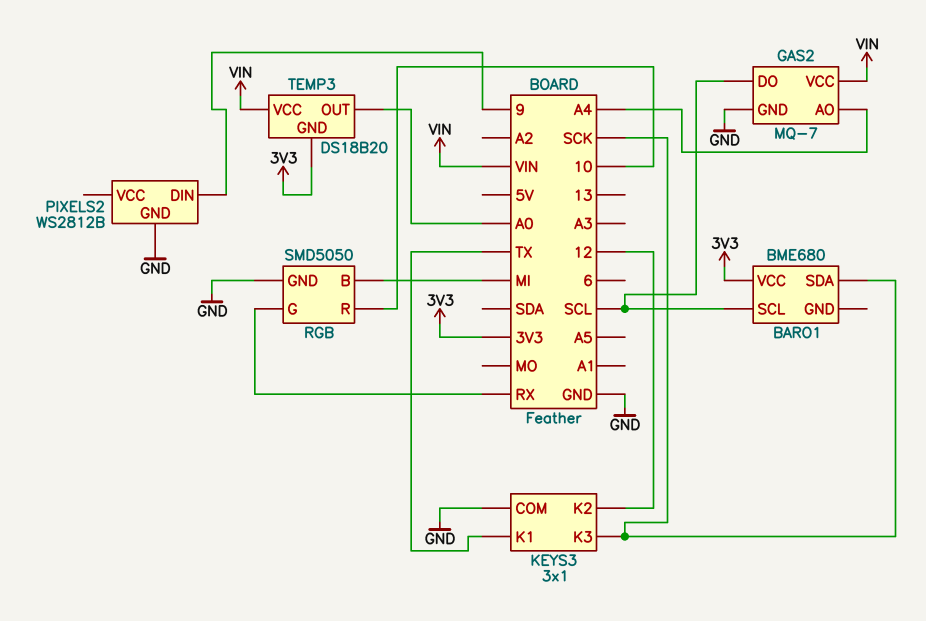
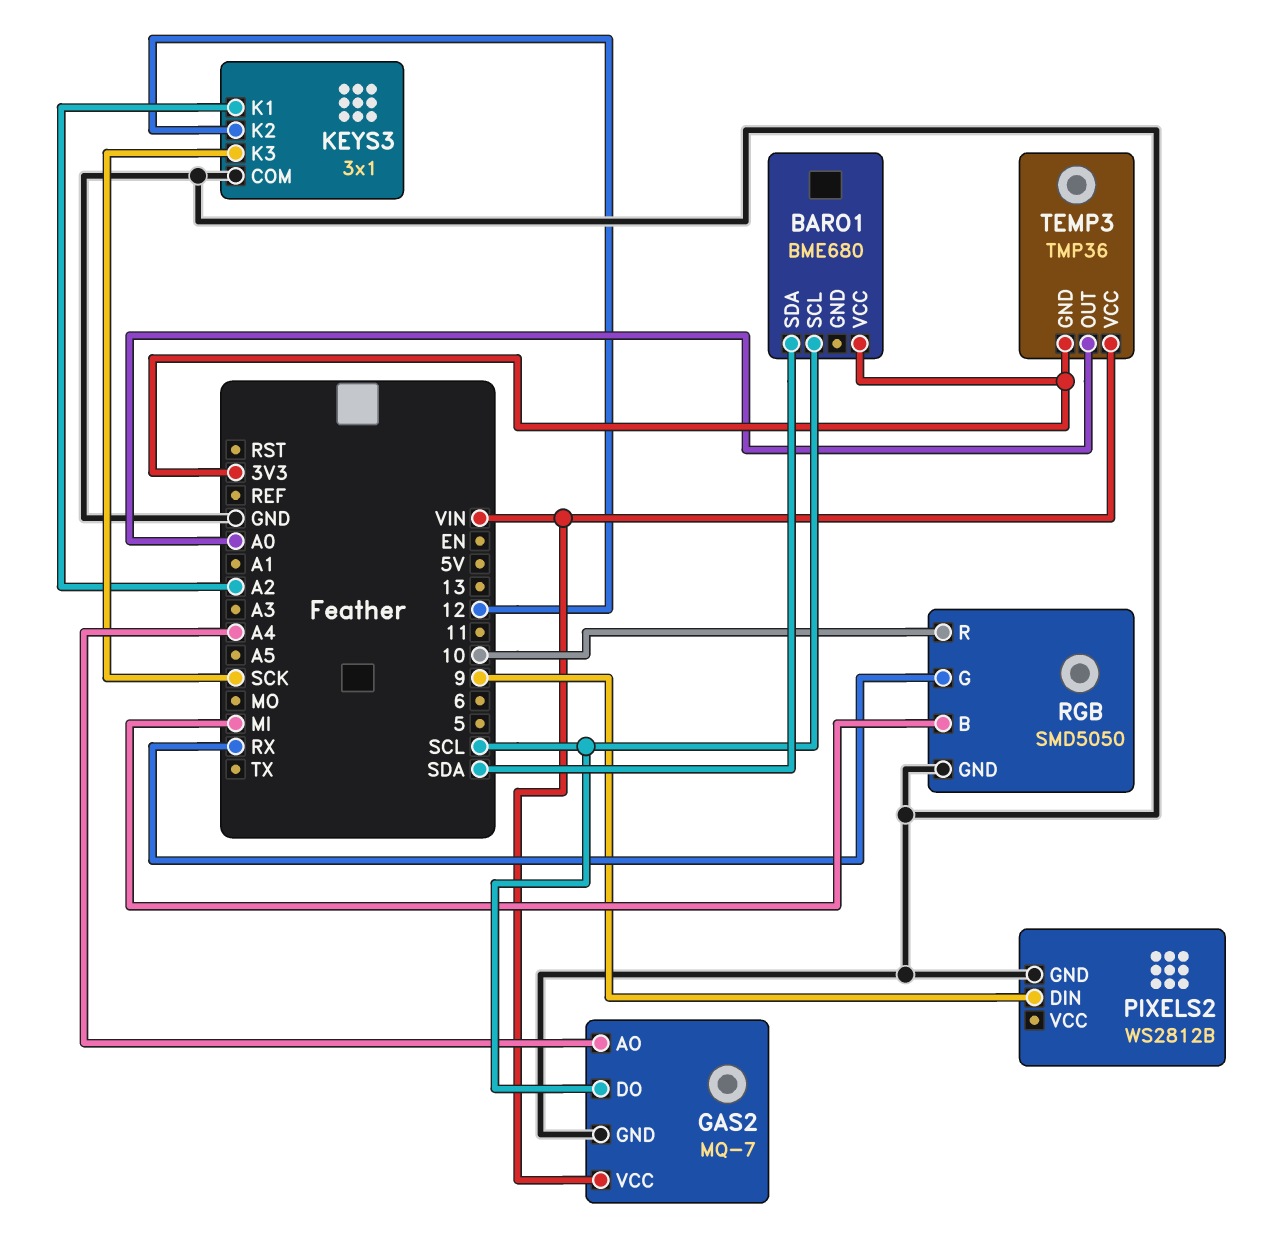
BARO1 pin SDA: SCK -> SDA
KEYS3 pin K1: TX -> A2
TEMP3: DS18B20 -> TMP36

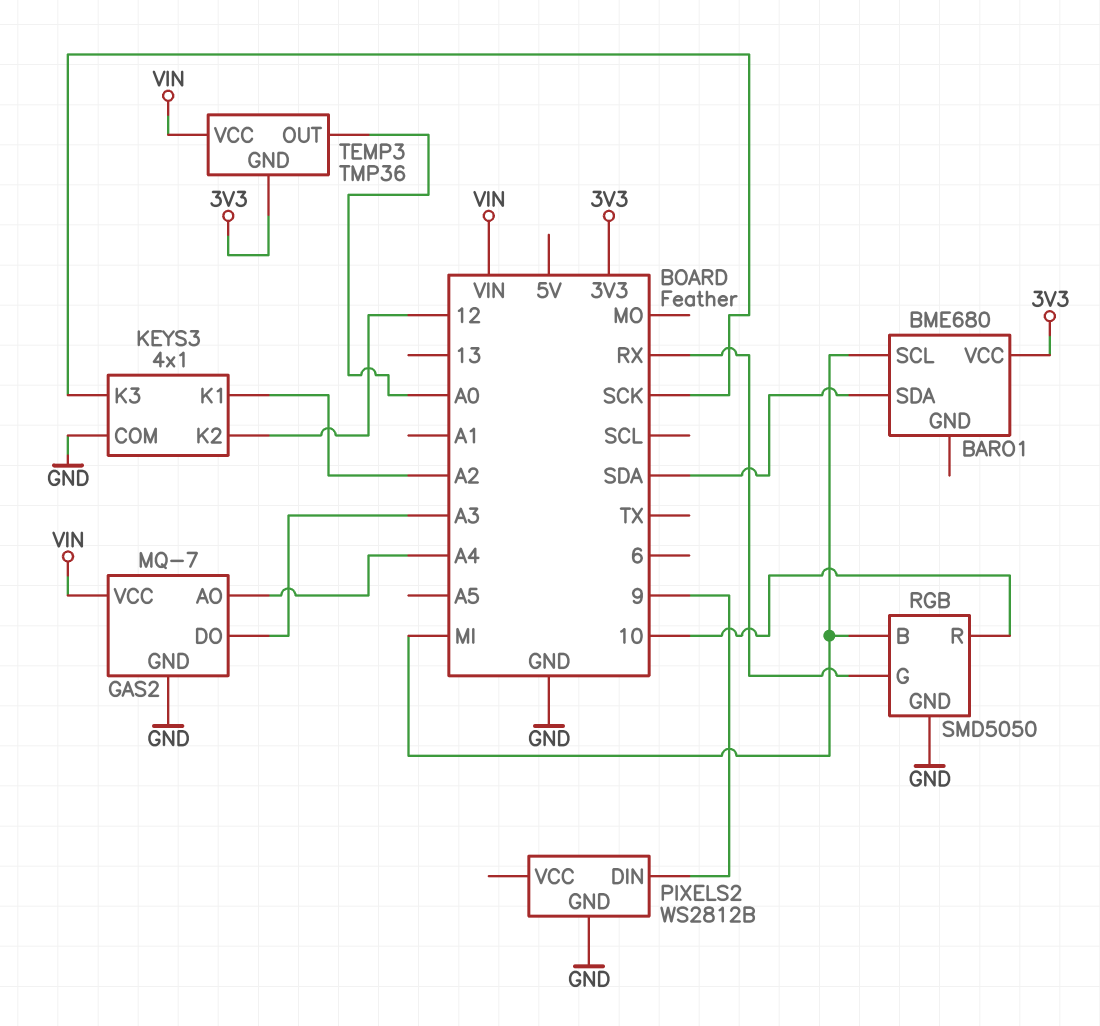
BARO1 pin SCL: SCL -> MI
GAS2 pin DO: SCL -> A3
KEYS3: 3x1 -> 4x1

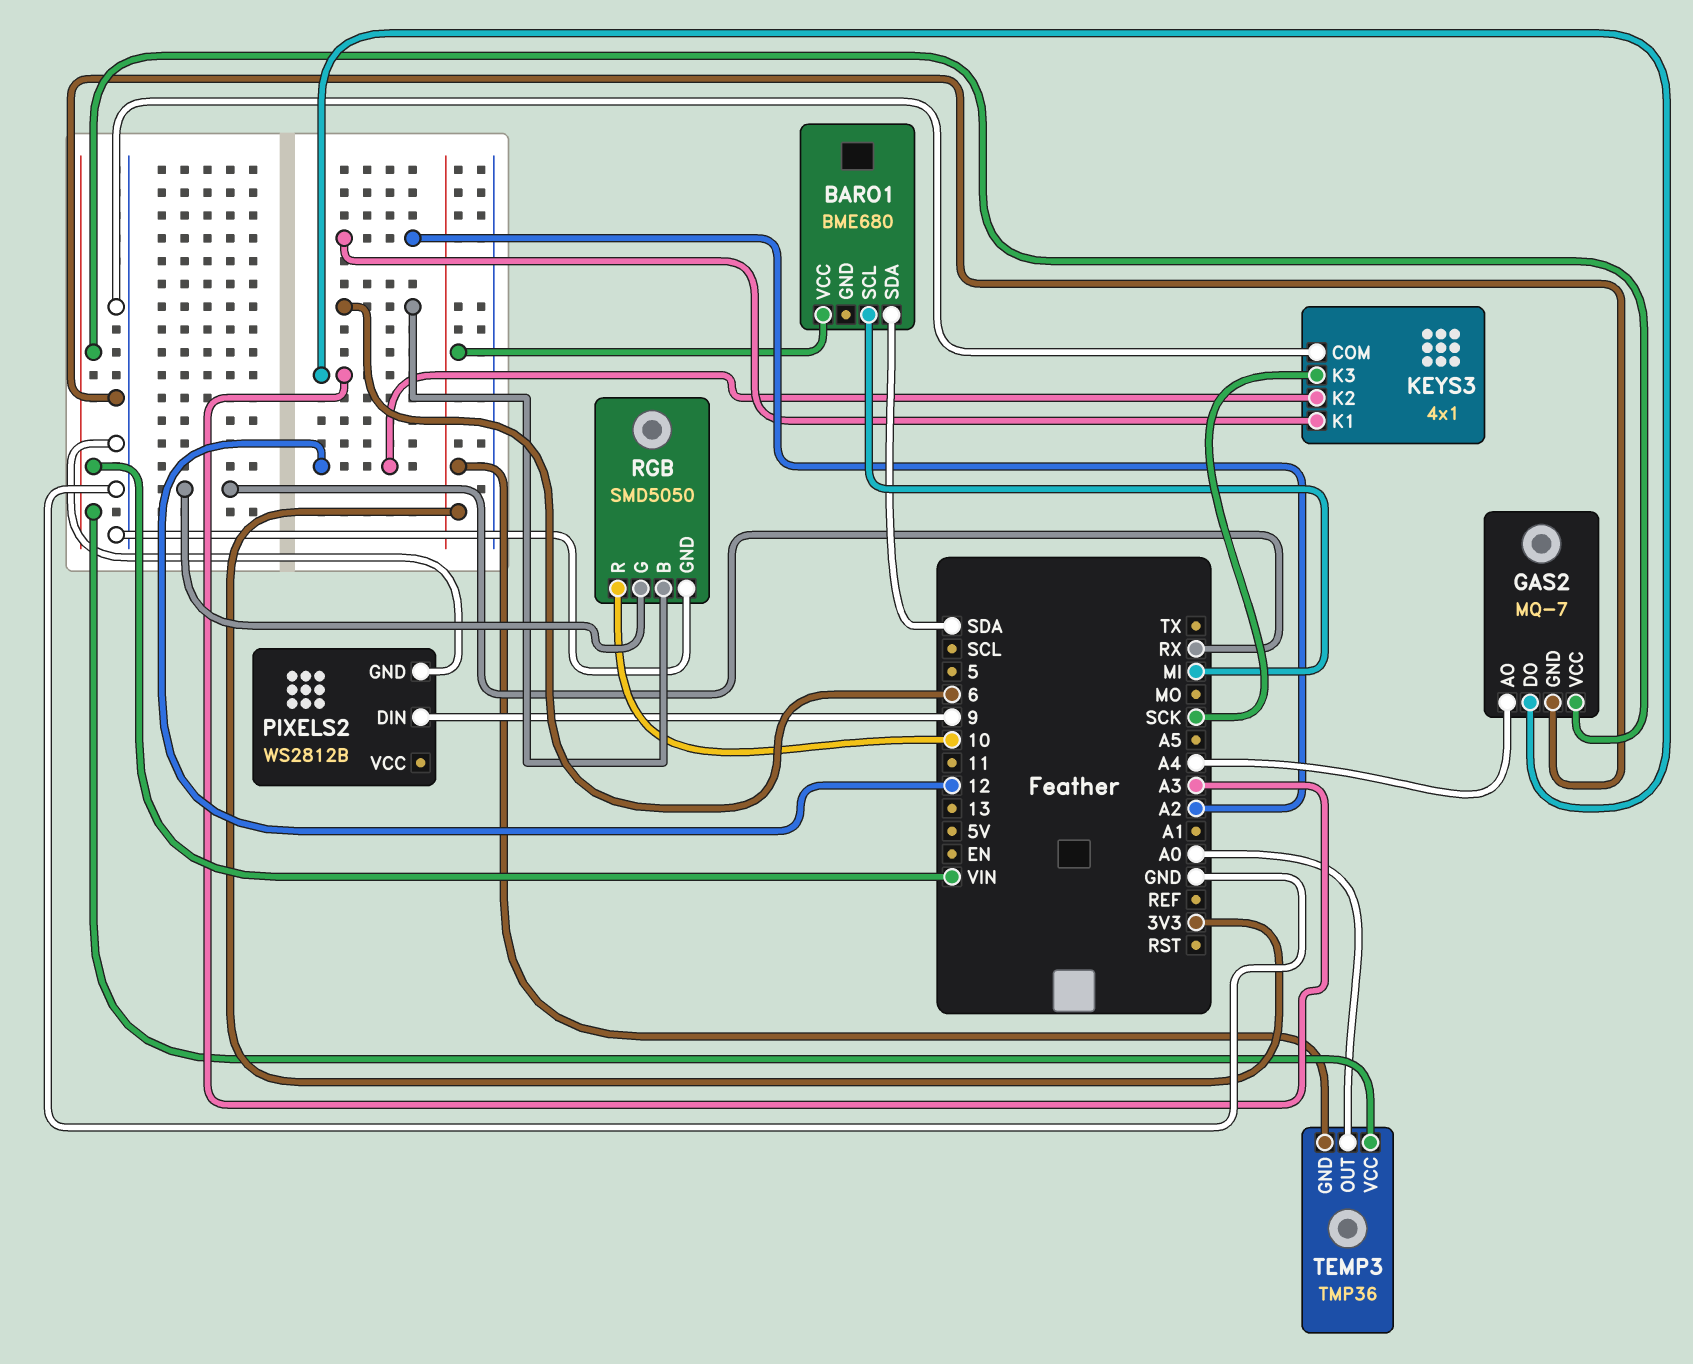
RGB pin B: MI -> 6

